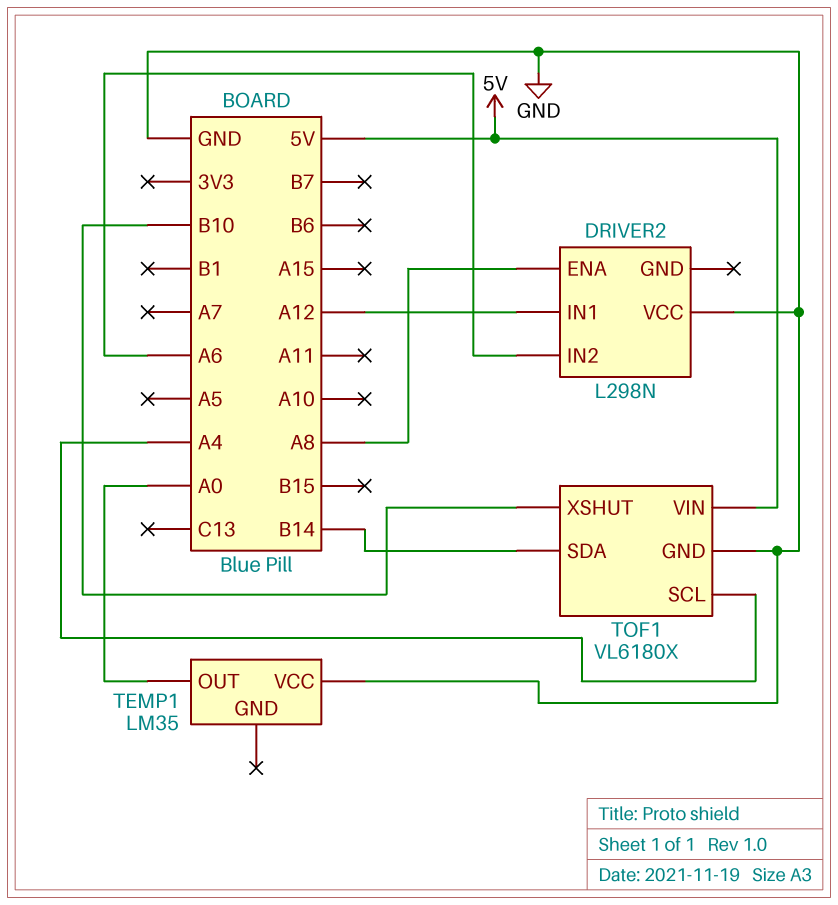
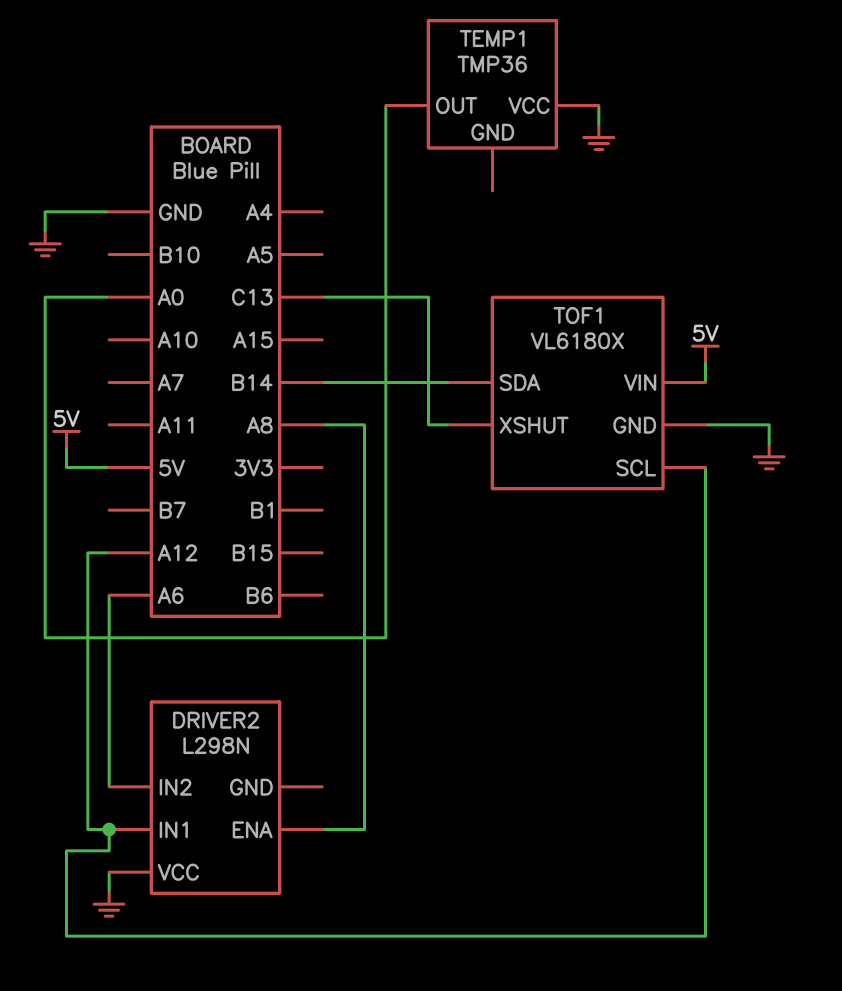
TEMP1: LM35 -> TMP36
TOF1 pin SCL: A4 -> A12
TOF1 pin XSHUT: B10 -> C13

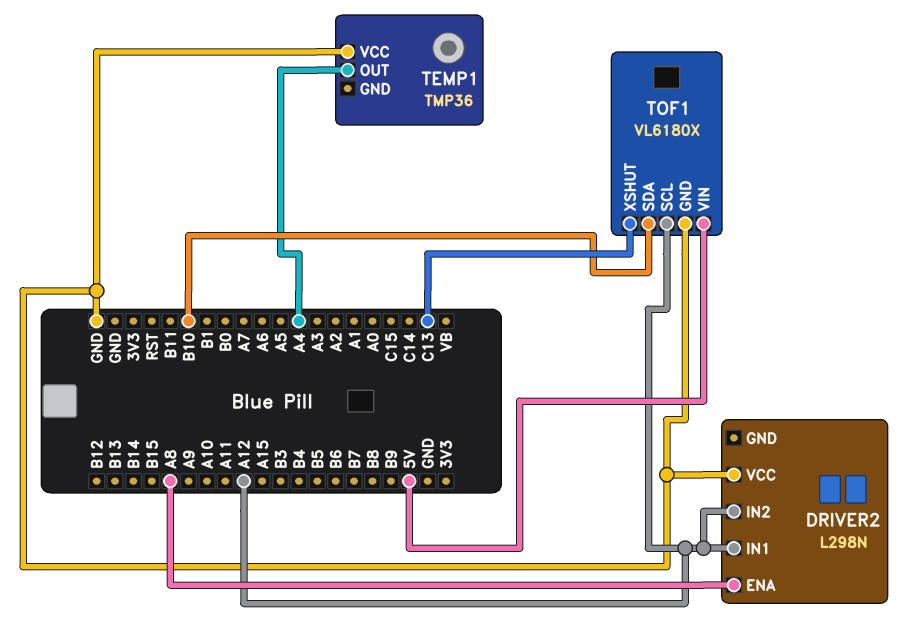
DRIVER2 pin IN2: A6 -> A12
TEMP1 pin OUT: A0 -> A4
TOF1 pin SDA: B14 -> B10

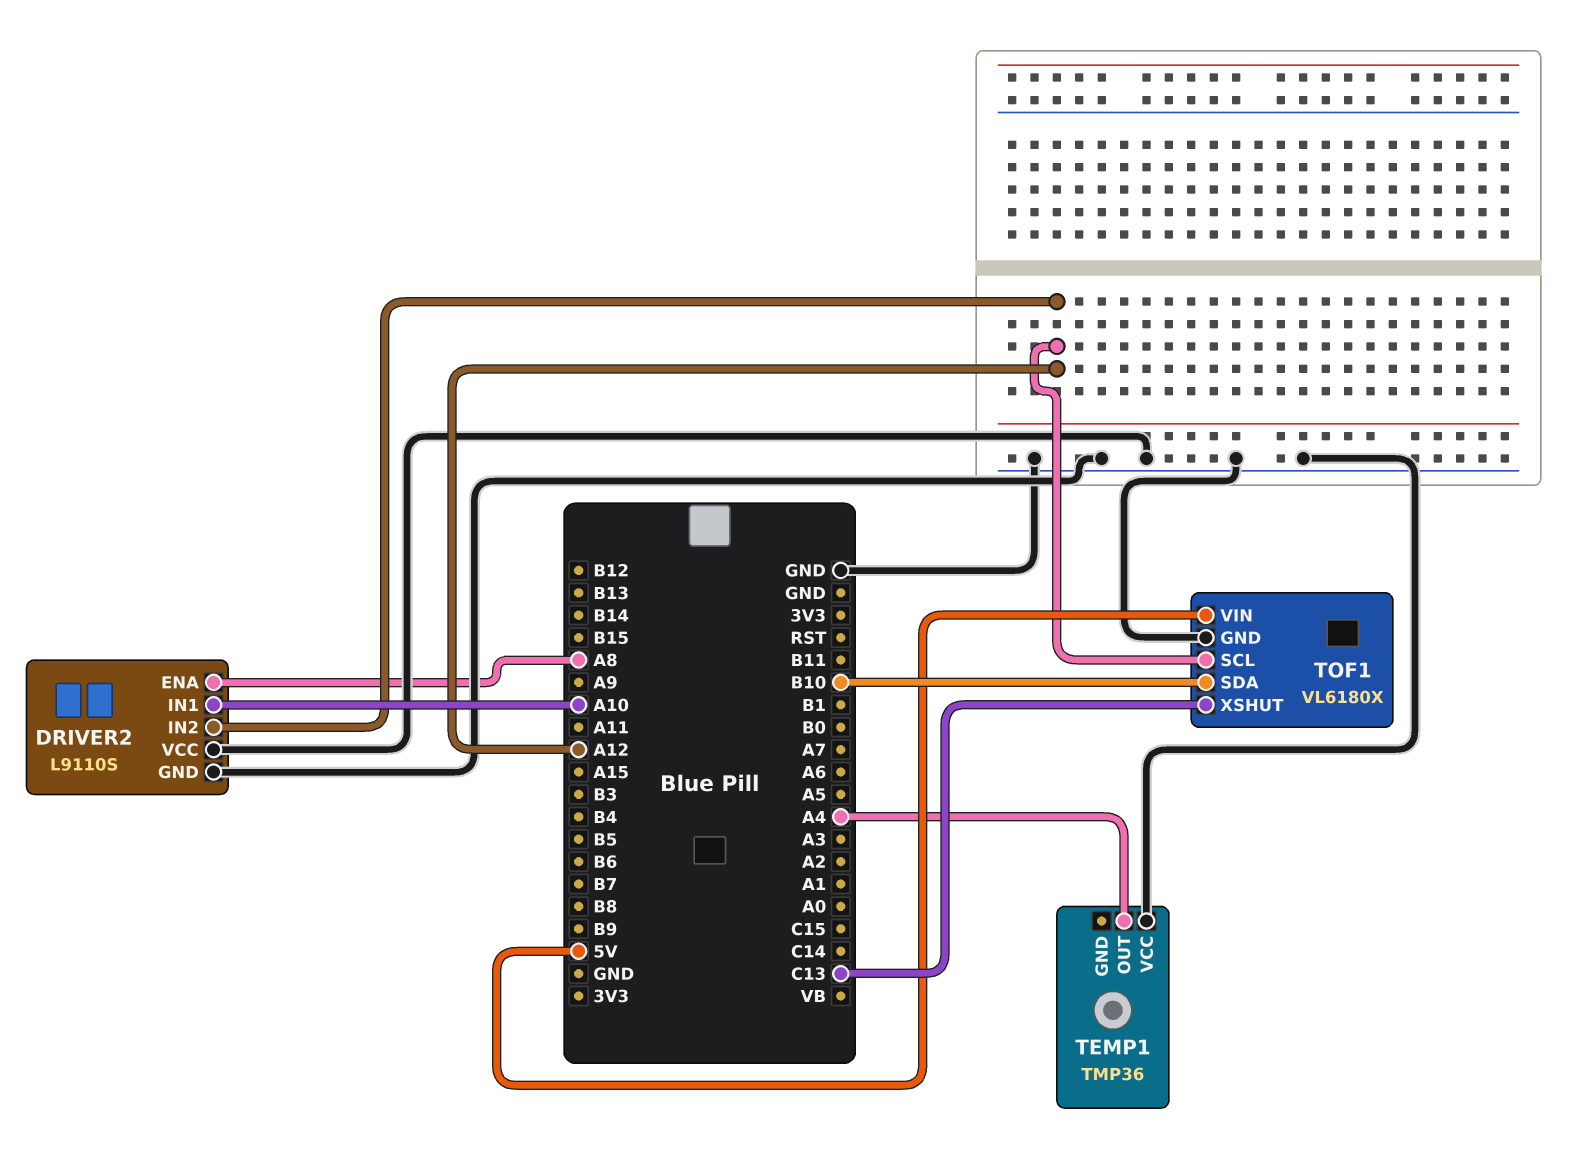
DRIVER2: L298N -> L9110S
DRIVER2 pin GND: none -> GND
DRIVER2 pin IN1: A12 -> A10

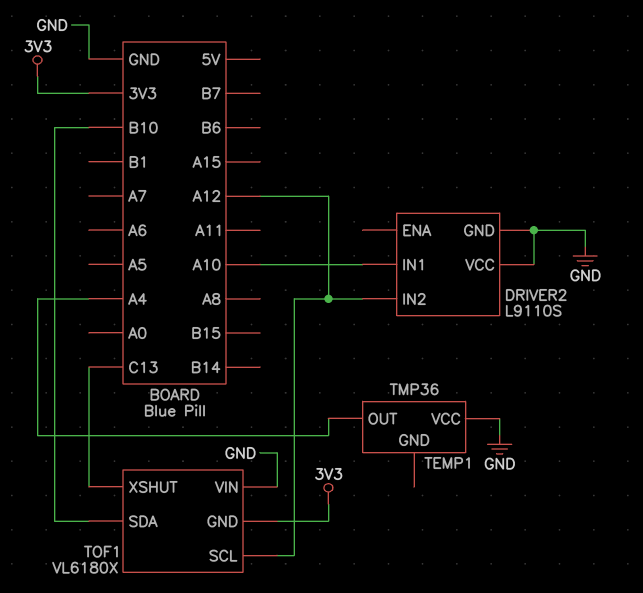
DRIVER2 pin ENA: A8 -> none
TOF1 pin GND: GND -> 3V3
TOF1 pin VIN: 5V -> GND

